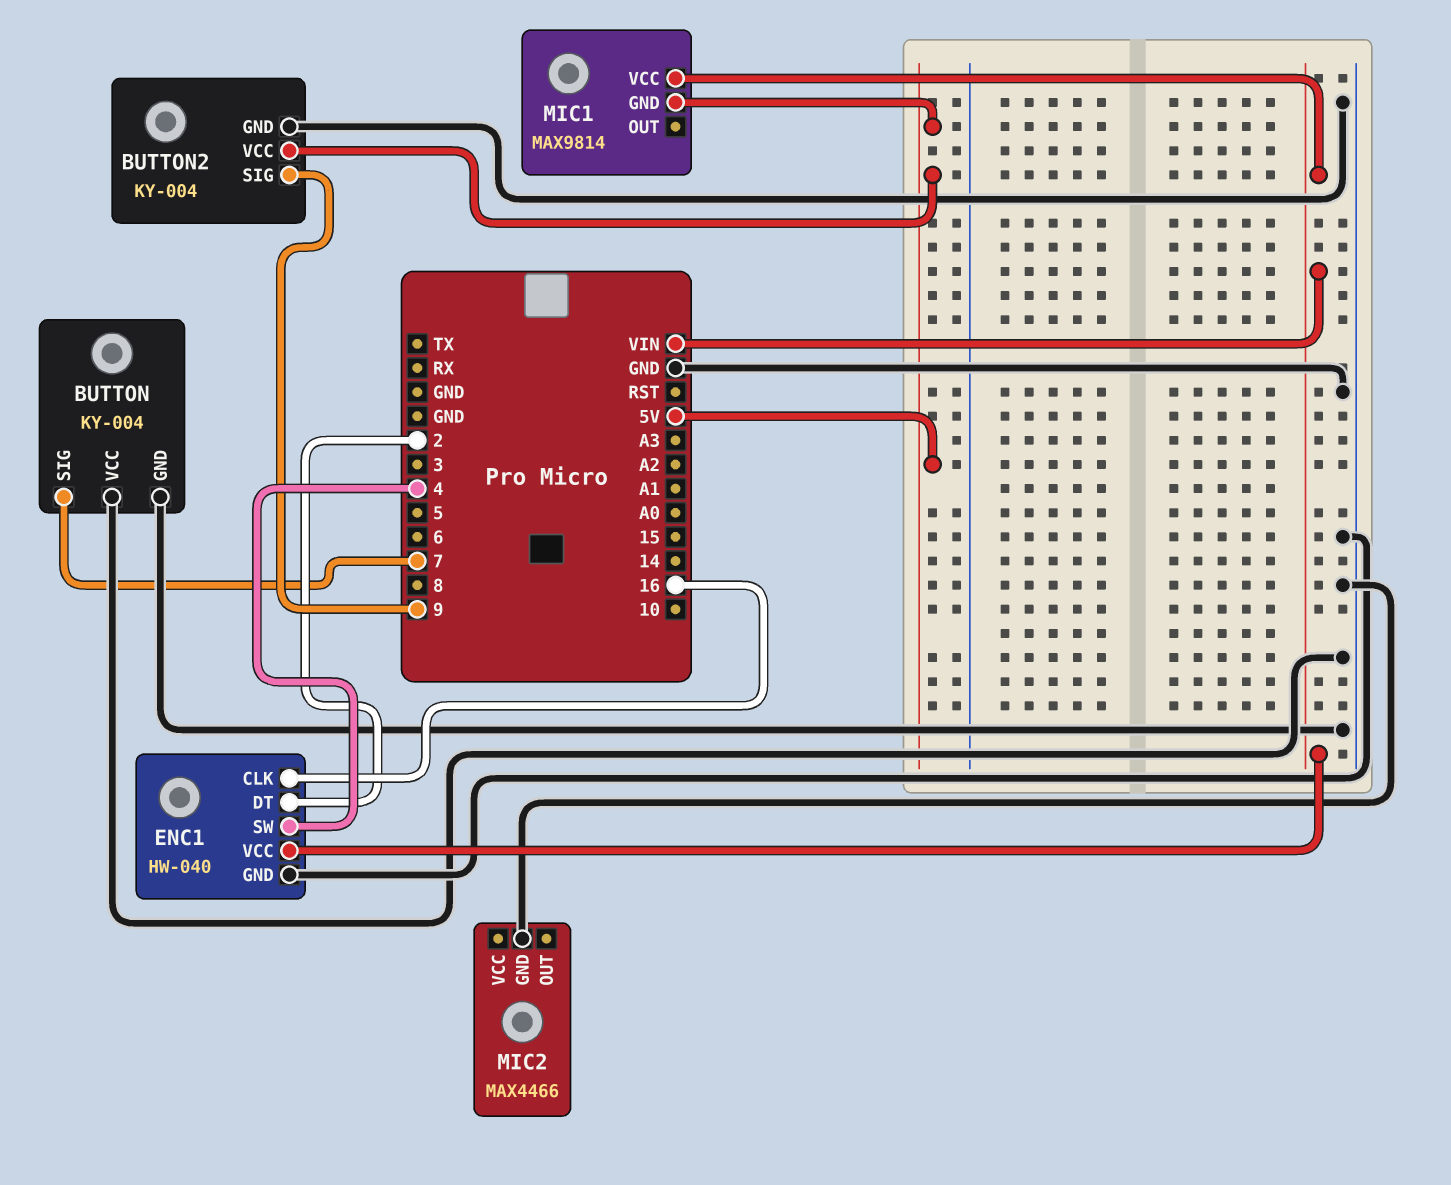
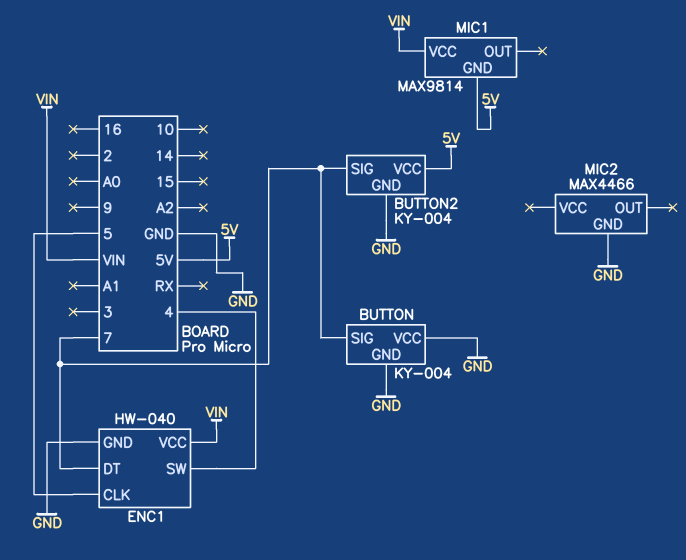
BUTTON2 pin SIG: 9 -> 7
ENC1 pin CLK: 16 -> 5
ENC1 pin DT: 2 -> 7

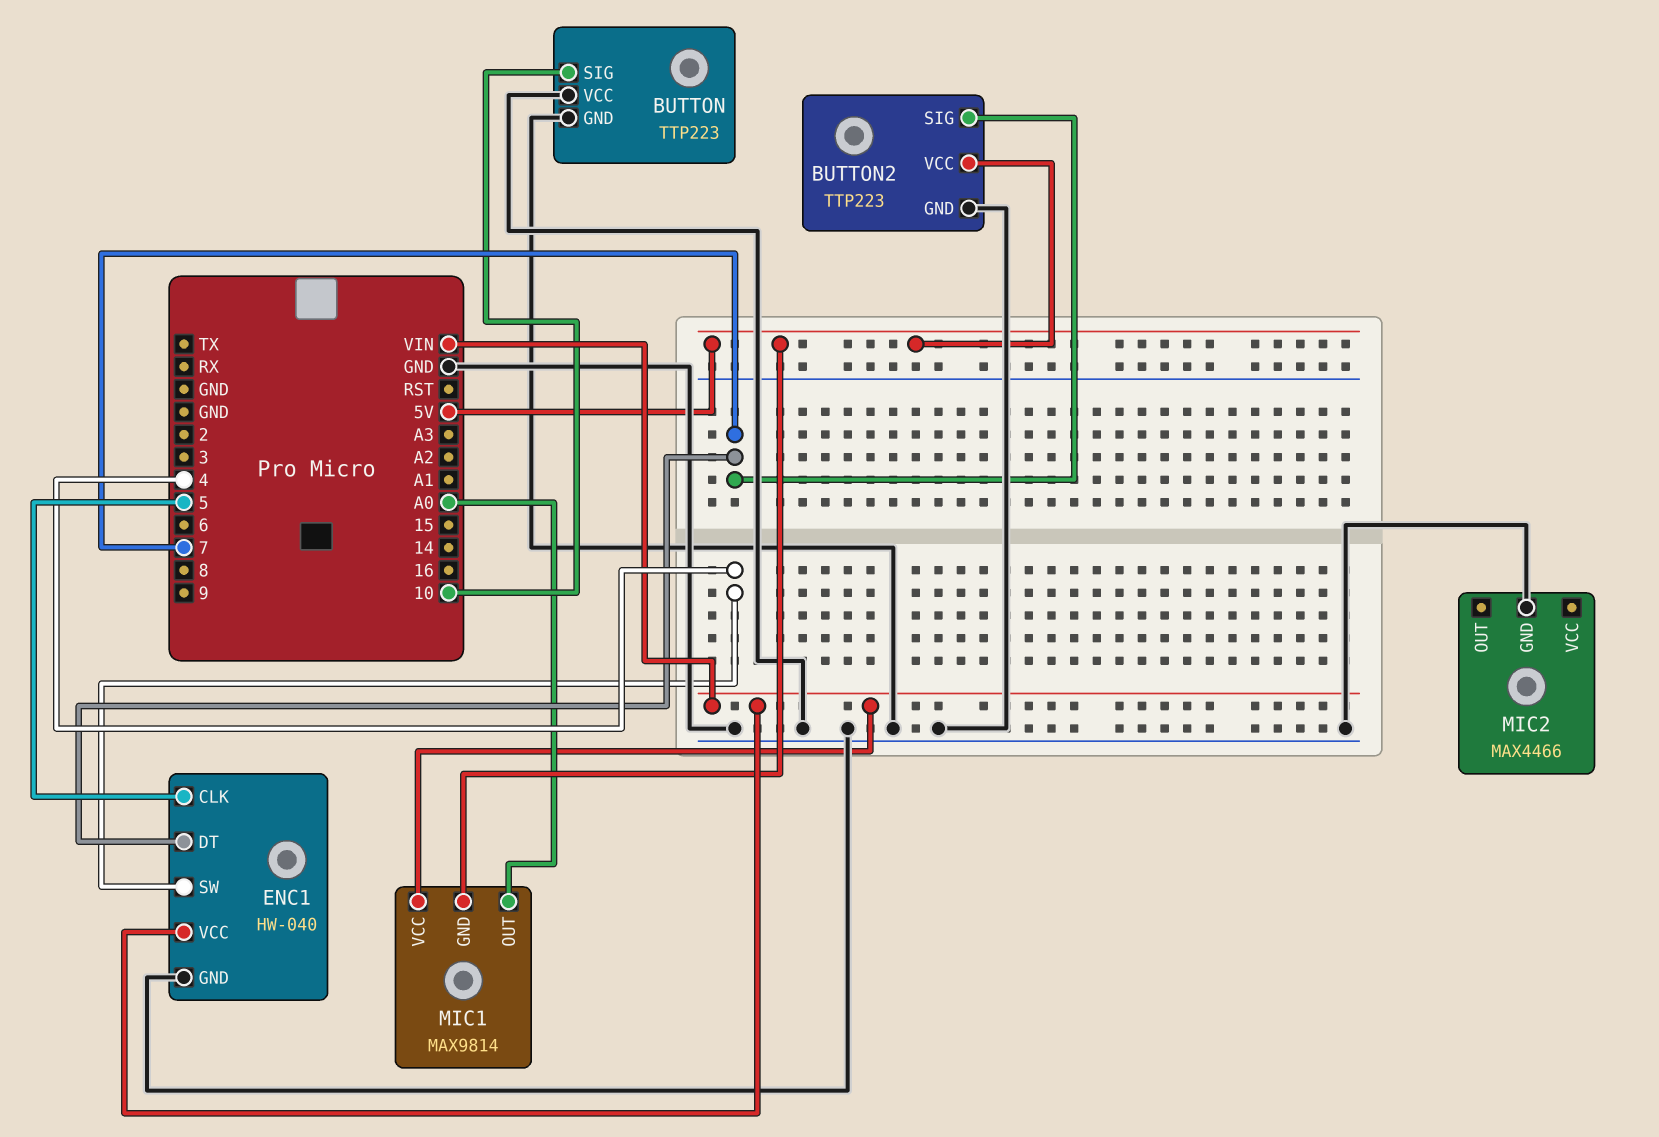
BUTTON: KY-004 -> TTP223
BUTTON pin SIG: 7 -> 10
BUTTON2: KY-004 -> TTP223
MIC1 pin OUT: none -> A0

